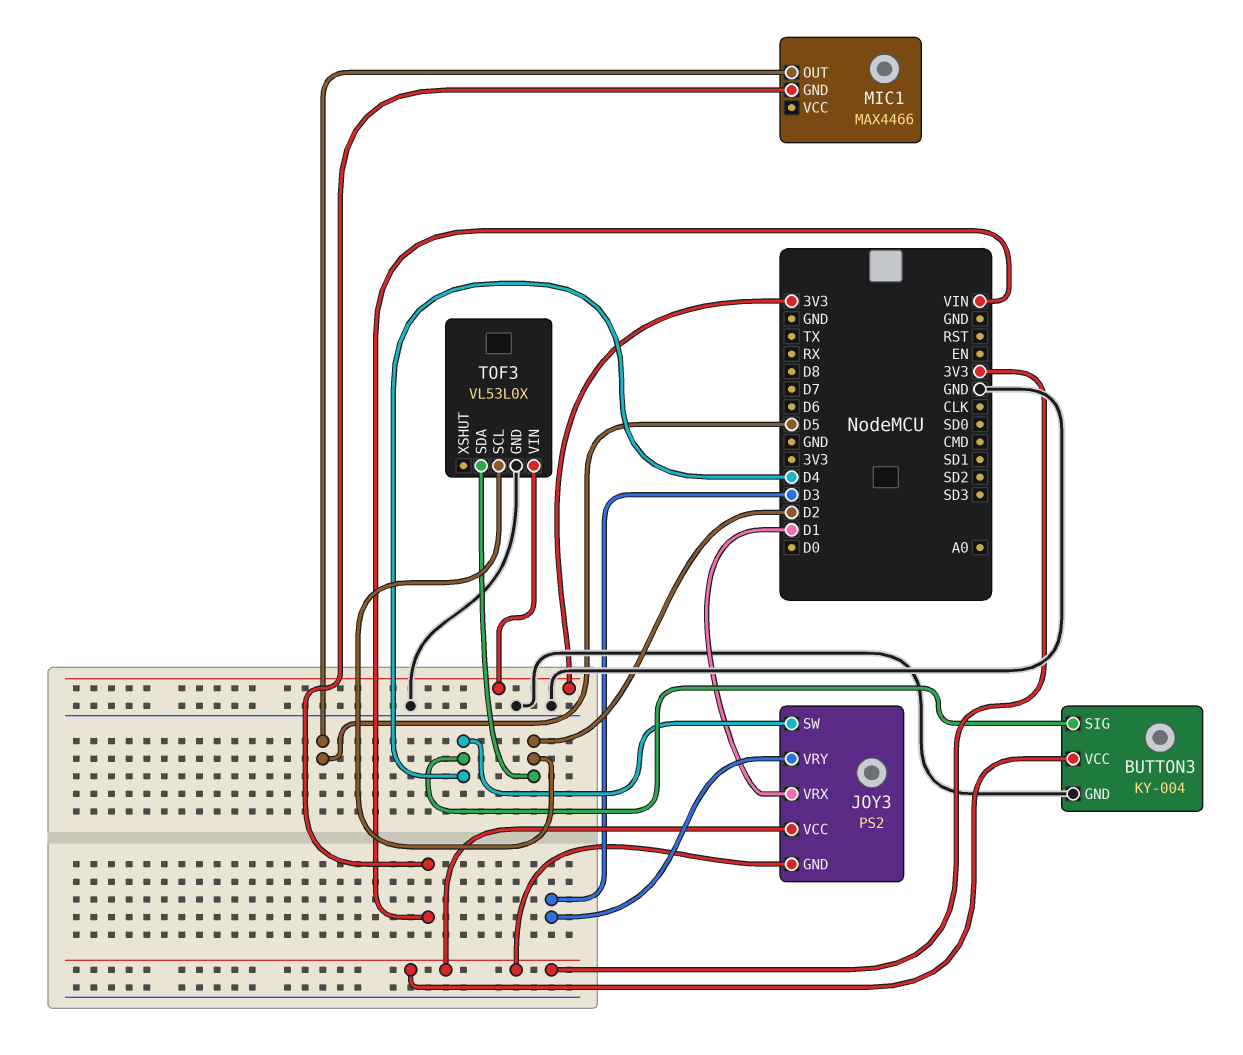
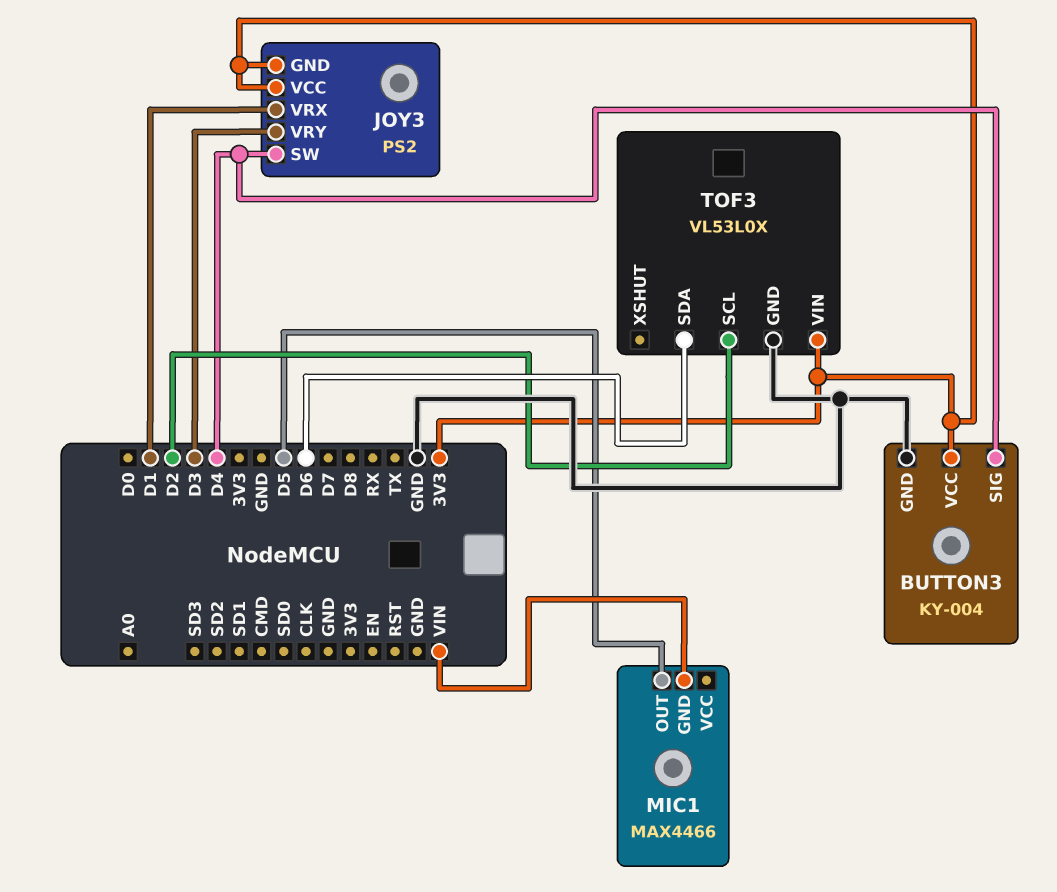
TOF3 pin SDA: D2 -> D6

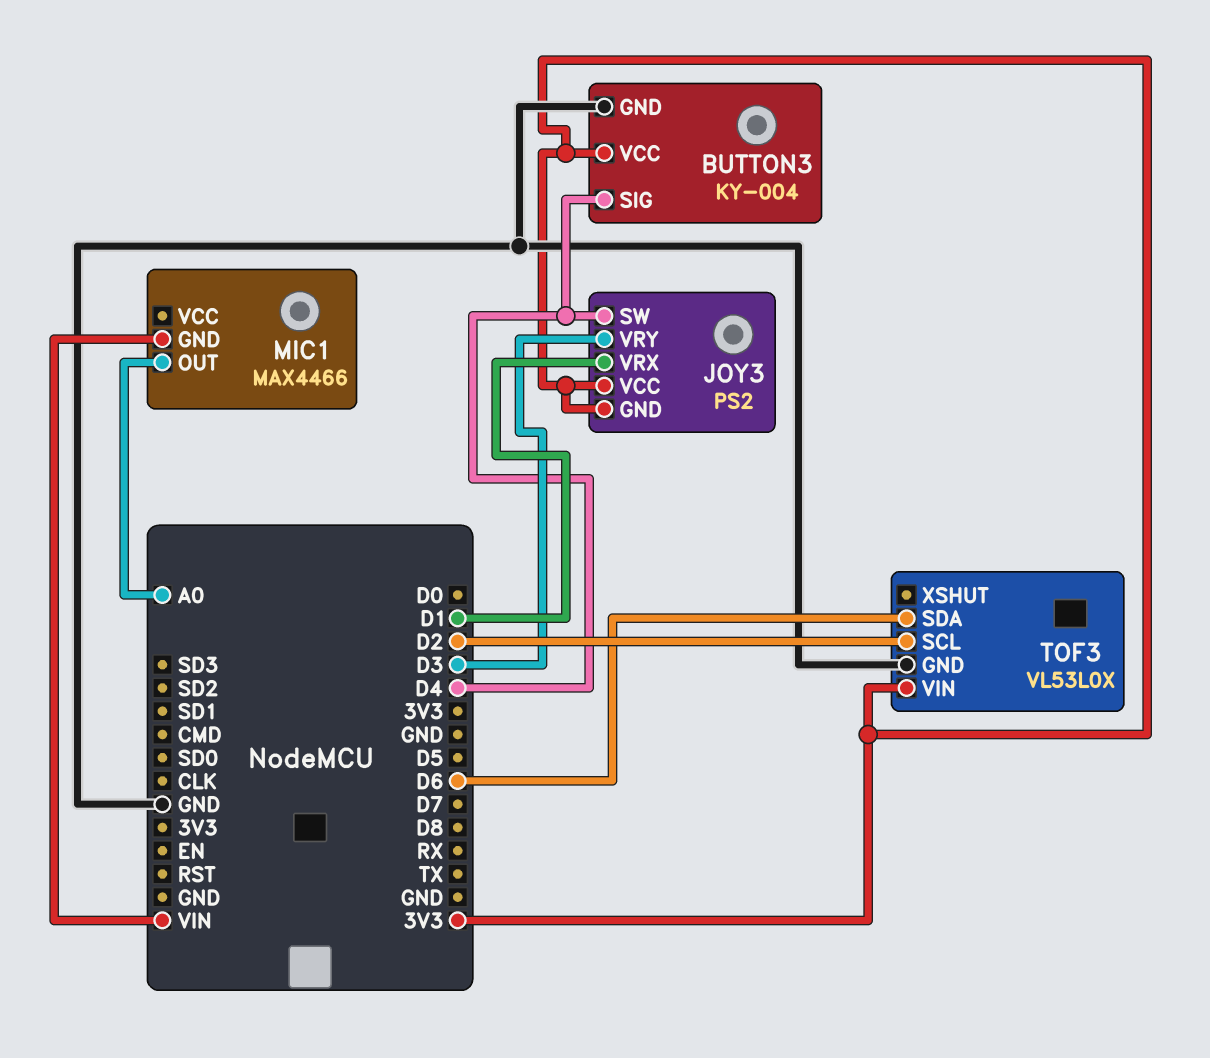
MIC1 pin OUT: D5 -> A0

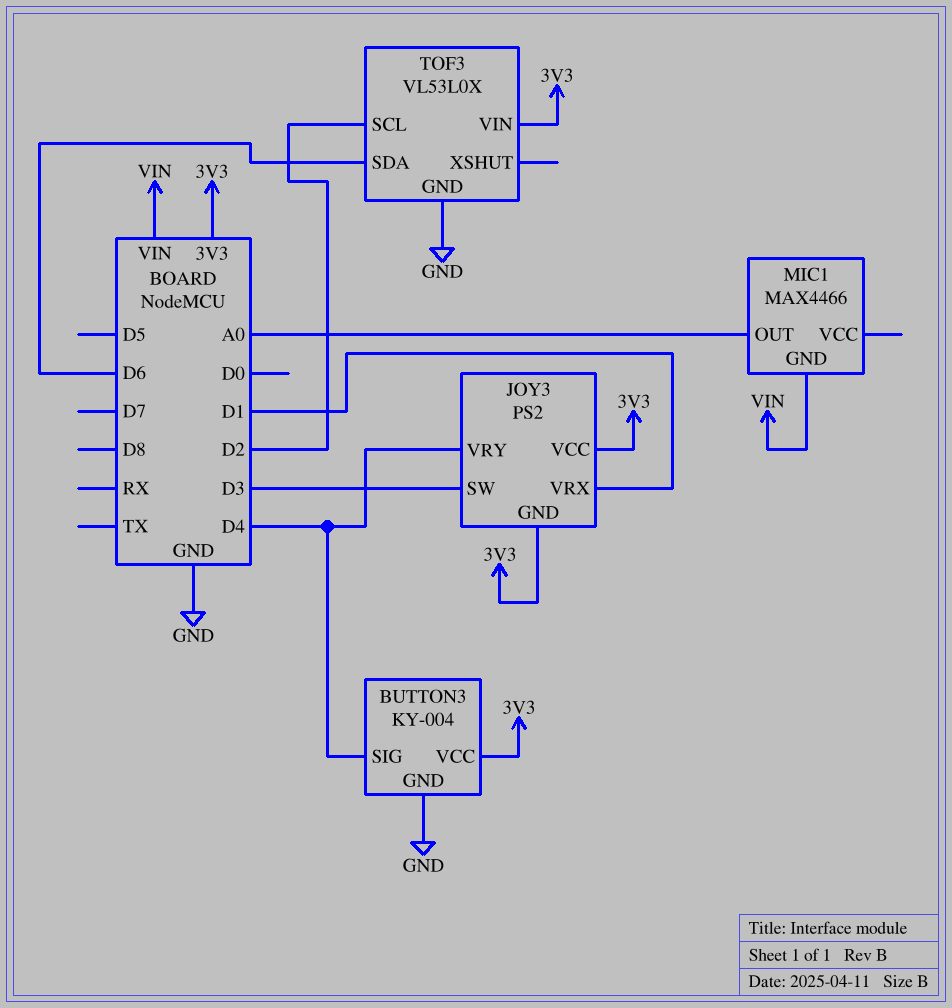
JOY3 pin SW: D4 -> D3
JOY3 pin VRY: D3 -> D4

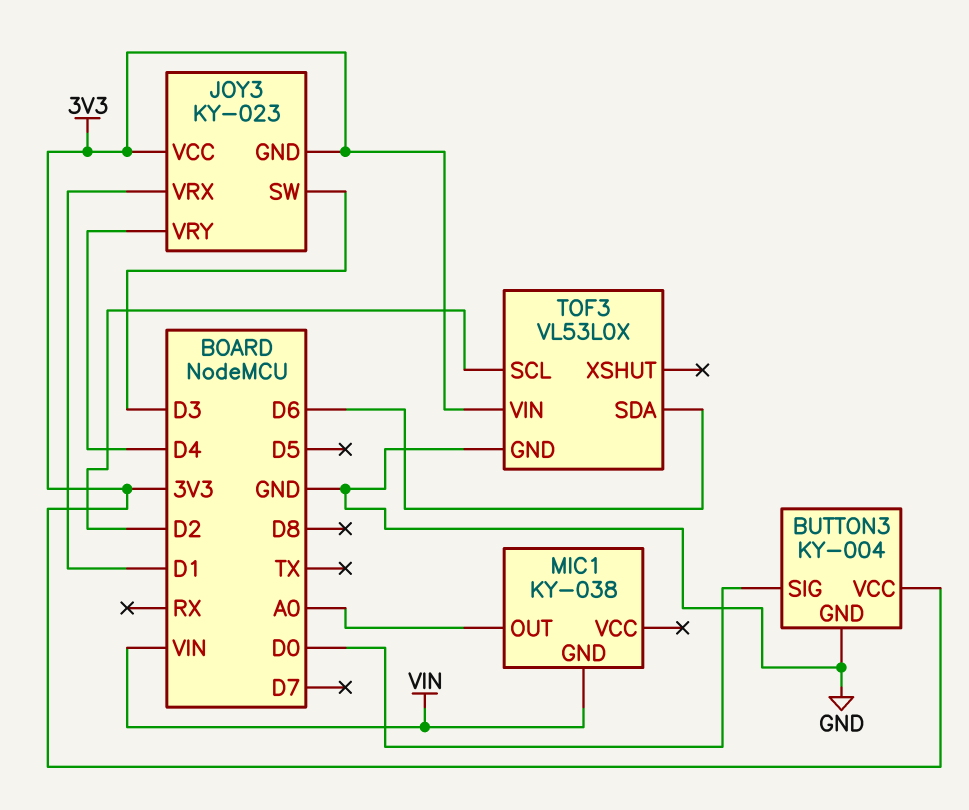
BUTTON3 pin SIG: D4 -> D0
JOY3: PS2 -> KY-023
MIC1: MAX4466 -> KY-038

